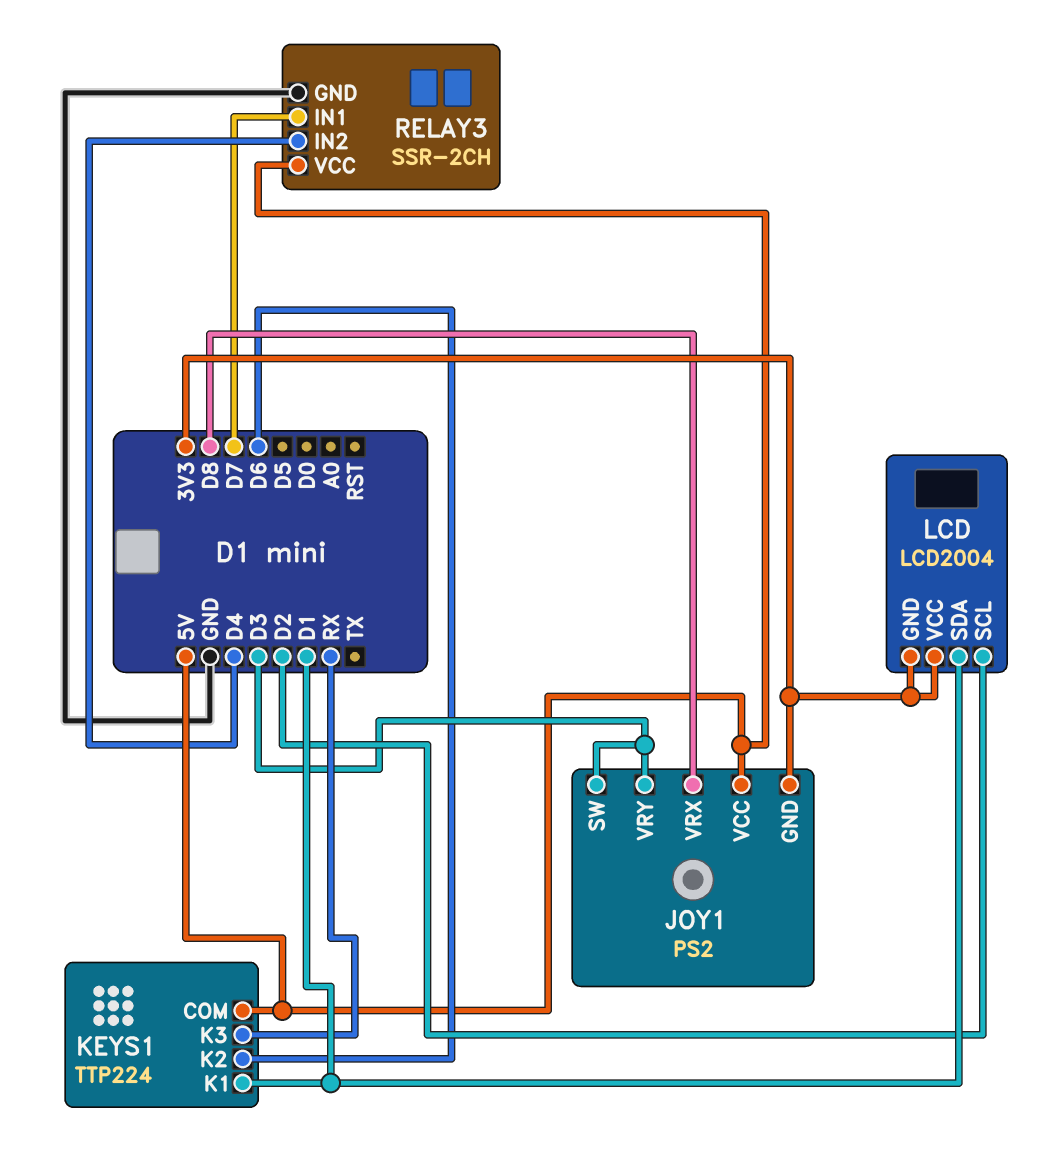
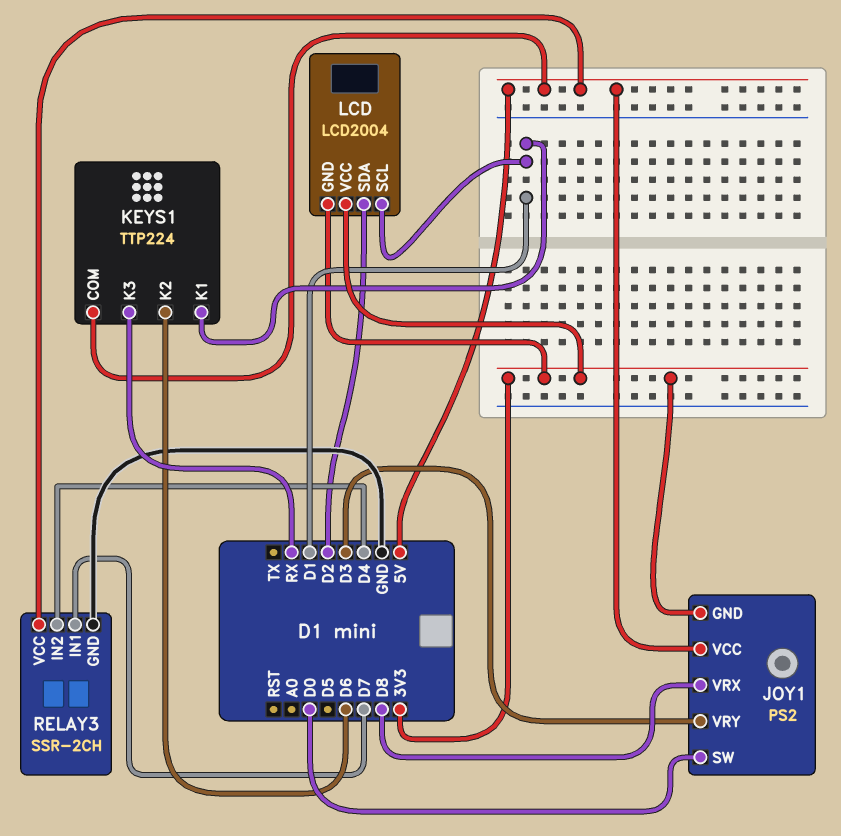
JOY1 pin SW: D3 -> D0
LCD pin SCL: D2 -> D1
LCD pin SDA: D1 -> D2

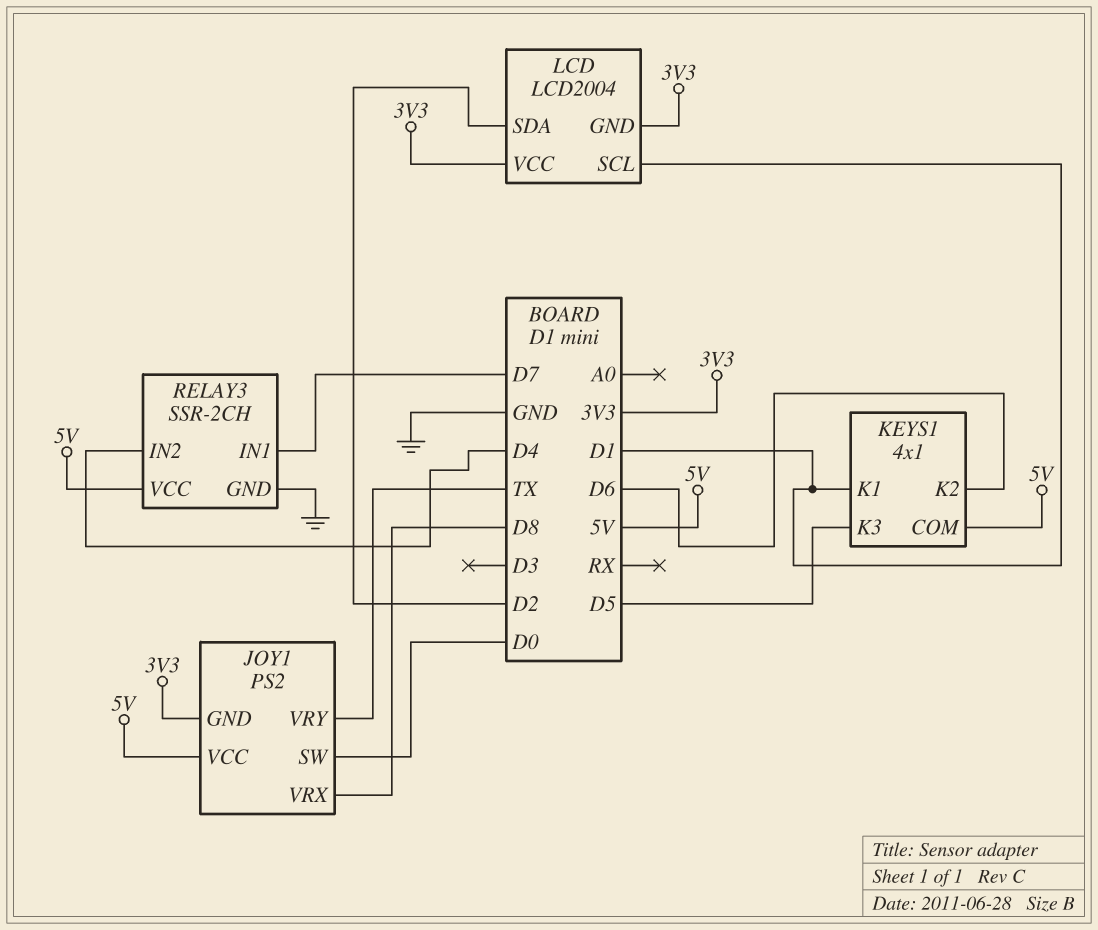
JOY1 pin VRY: D3 -> TX
KEYS1: TTP224 -> 4x1
KEYS1 pin K3: RX -> D5

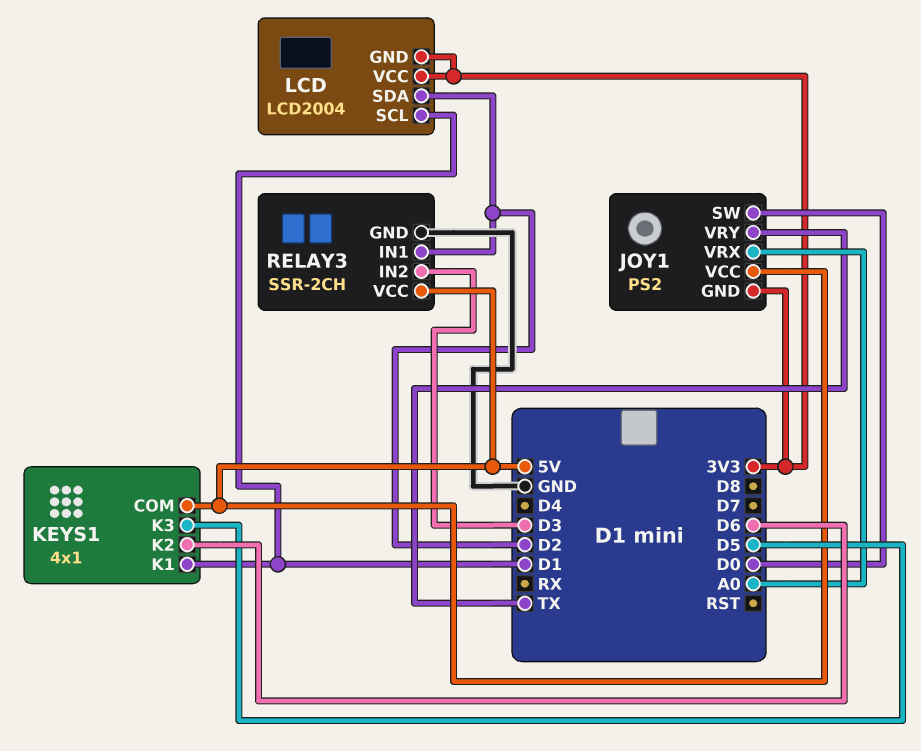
JOY1 pin VRX: D8 -> A0
RELAY3 pin IN1: D7 -> D2
RELAY3 pin IN2: D4 -> D3

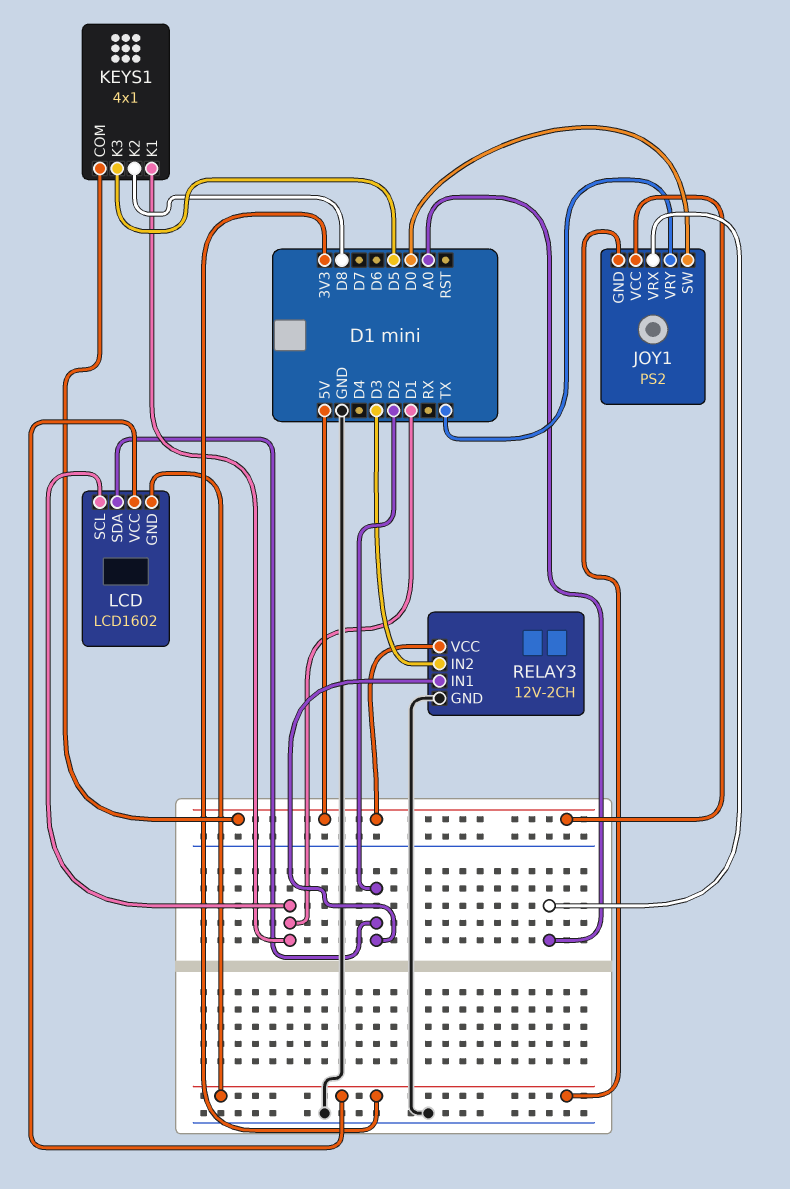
KEYS1 pin K2: D6 -> D8
LCD: LCD2004 -> LCD1602
RELAY3: SSR-2CH -> 12V-2CH

